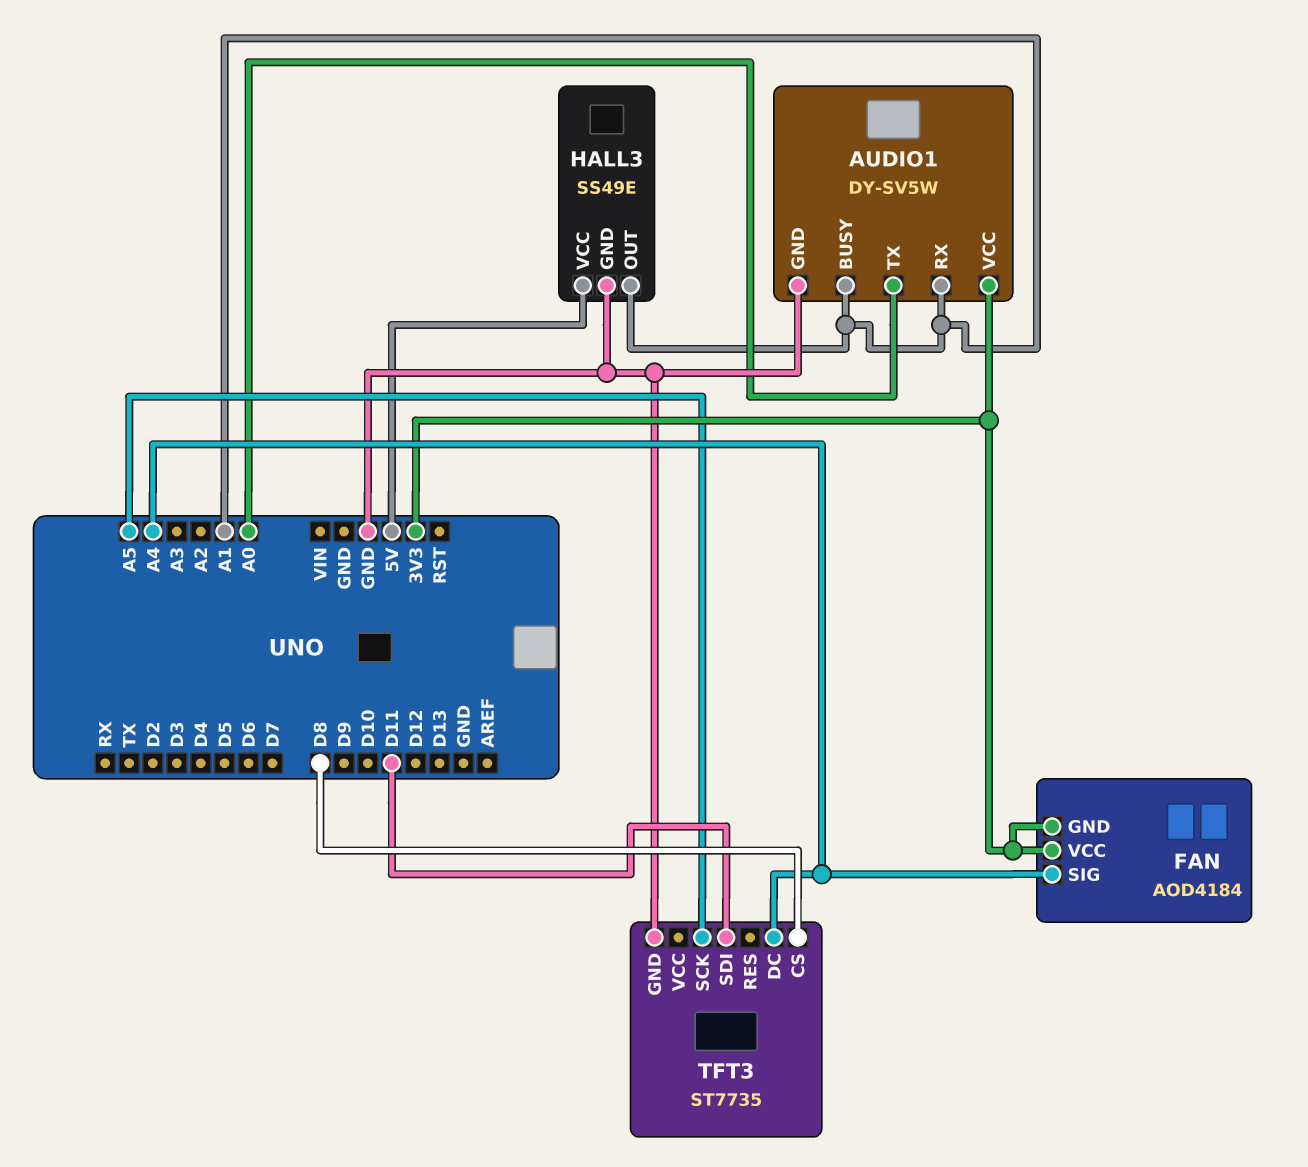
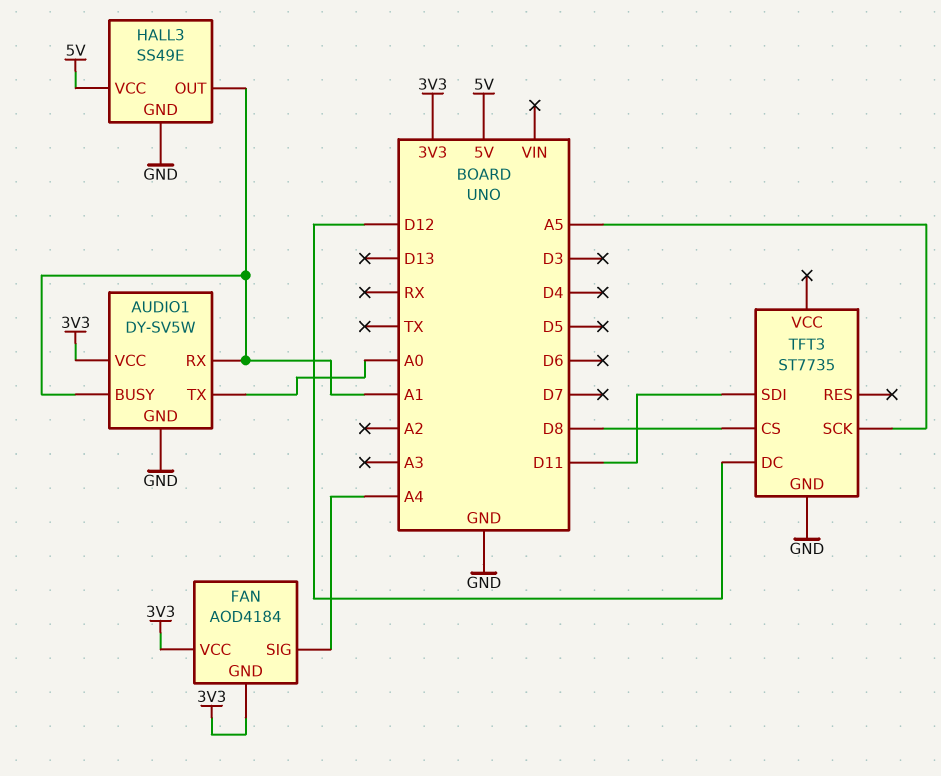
TFT3 pin DC: A4 -> D12

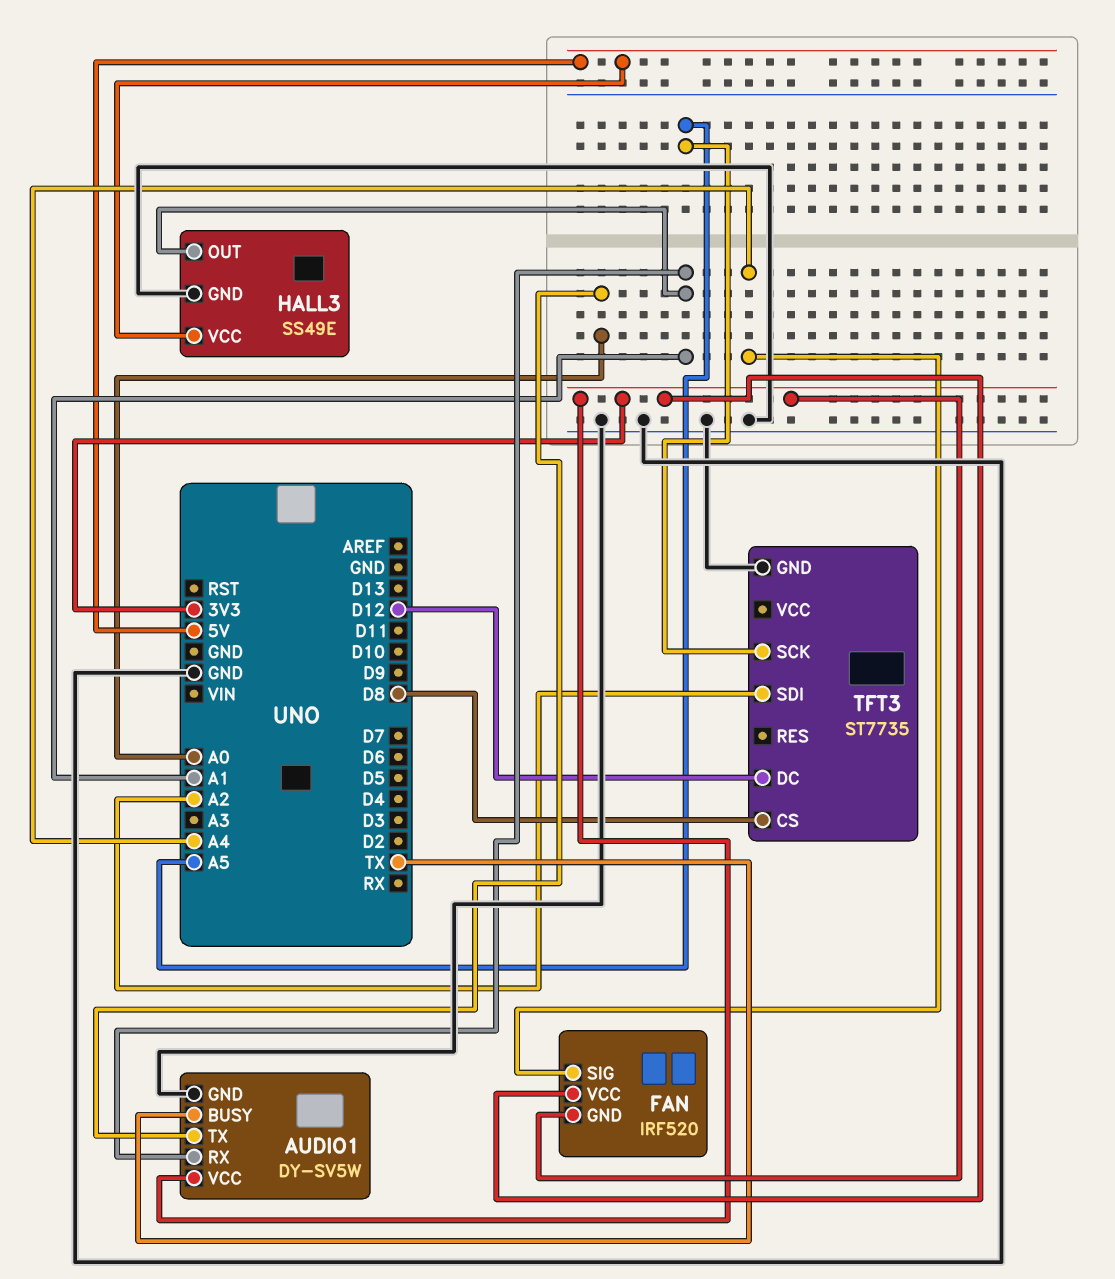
AUDIO1 pin BUSY: A1 -> TX
FAN: AOD4184 -> IRF520
TFT3 pin SDI: D11 -> A2

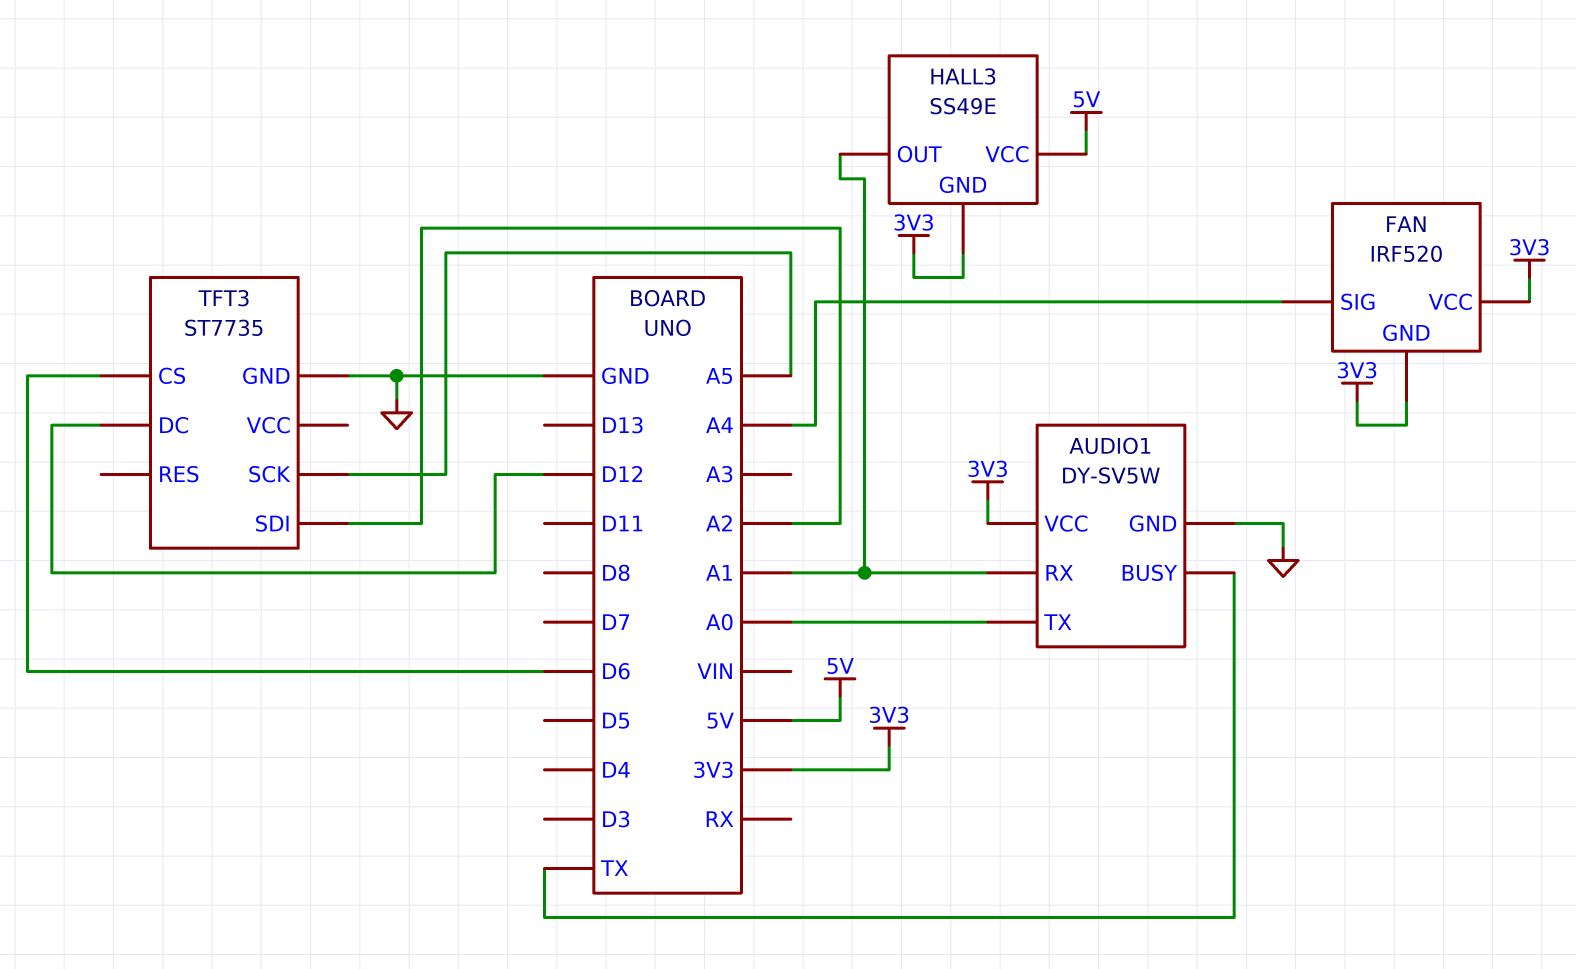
HALL3 pin GND: GND -> 3V3
TFT3 pin CS: D8 -> D6

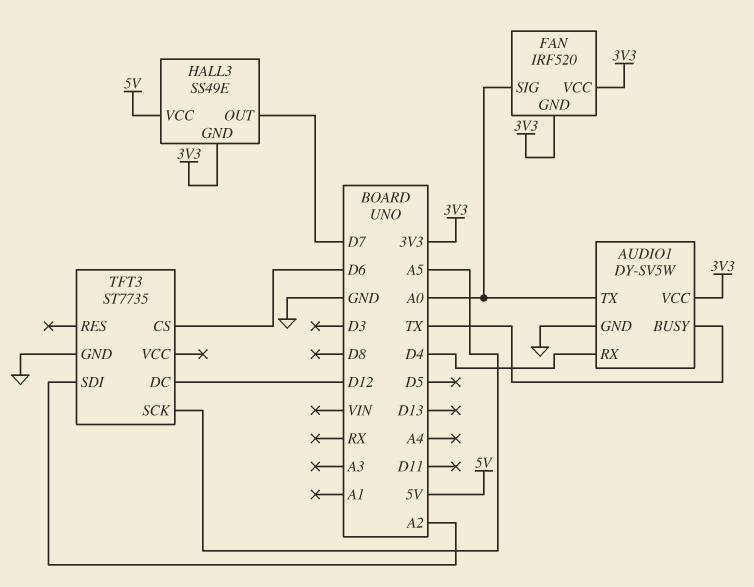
AUDIO1 pin RX: A1 -> D4
FAN pin SIG: A4 -> A0
HALL3 pin OUT: A1 -> D7

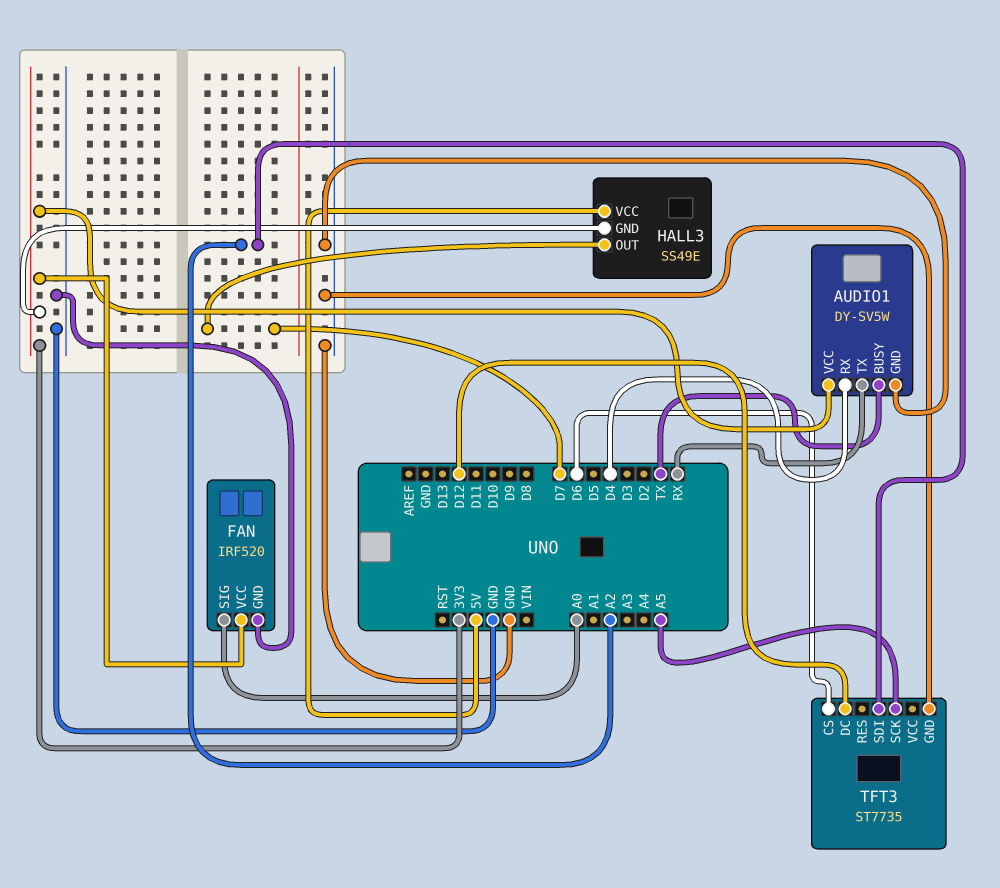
AUDIO1 pin TX: A0 -> RX
FAN pin GND: 3V3 -> GND

